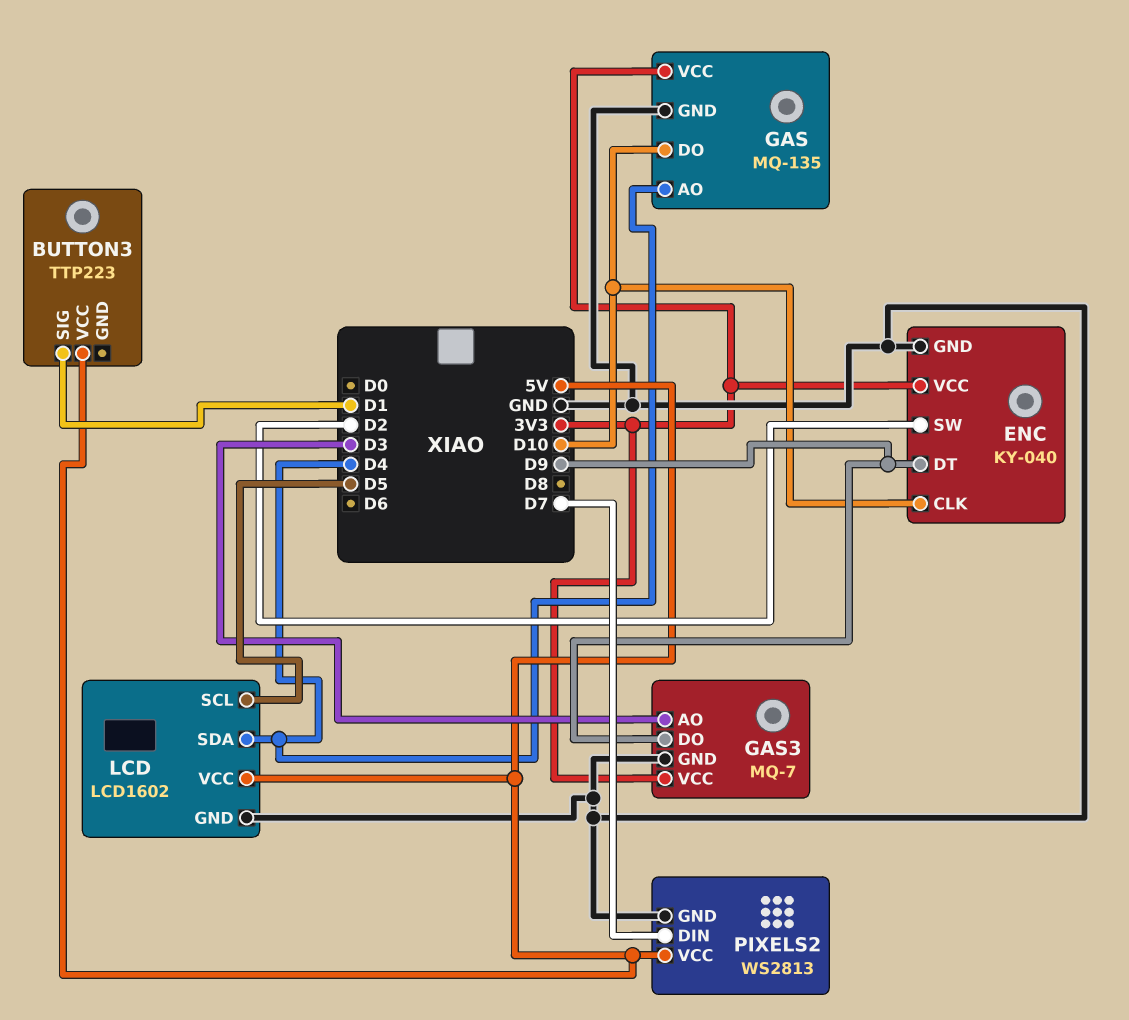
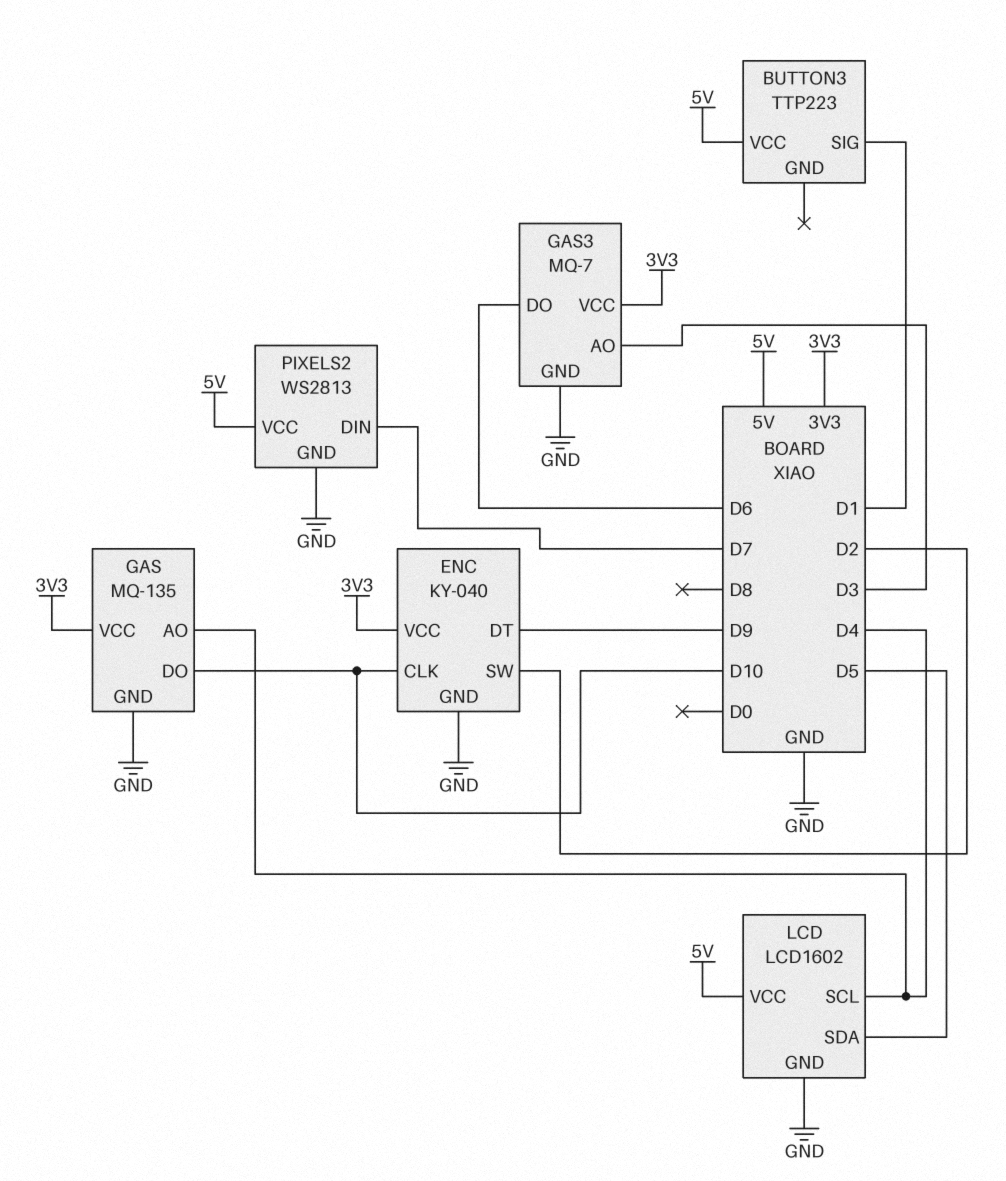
GAS3 pin DO: D9 -> D6
LCD pin SCL: D5 -> D4
LCD pin SDA: D4 -> D5

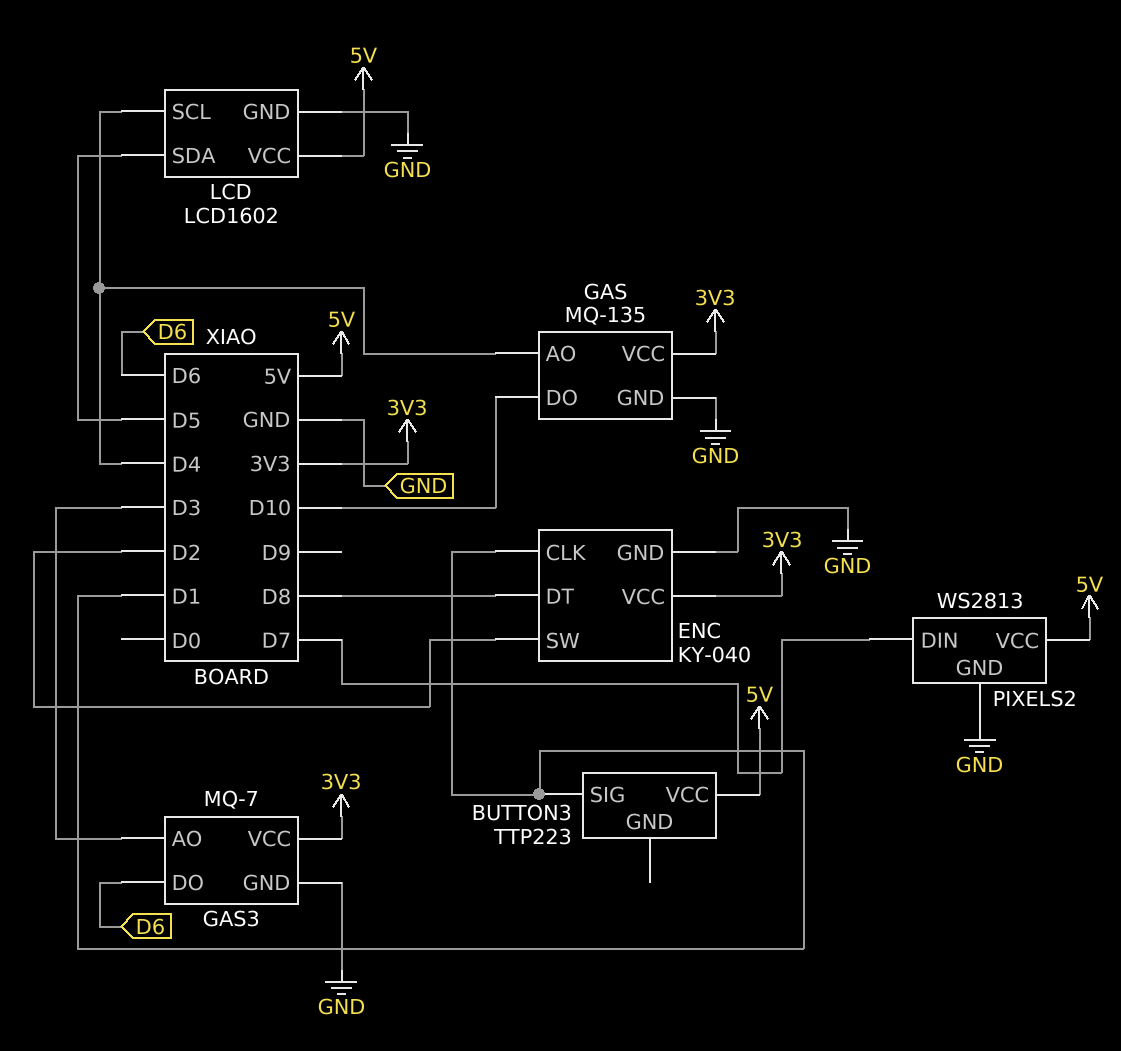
ENC pin CLK: D10 -> D1
ENC pin DT: D9 -> D8

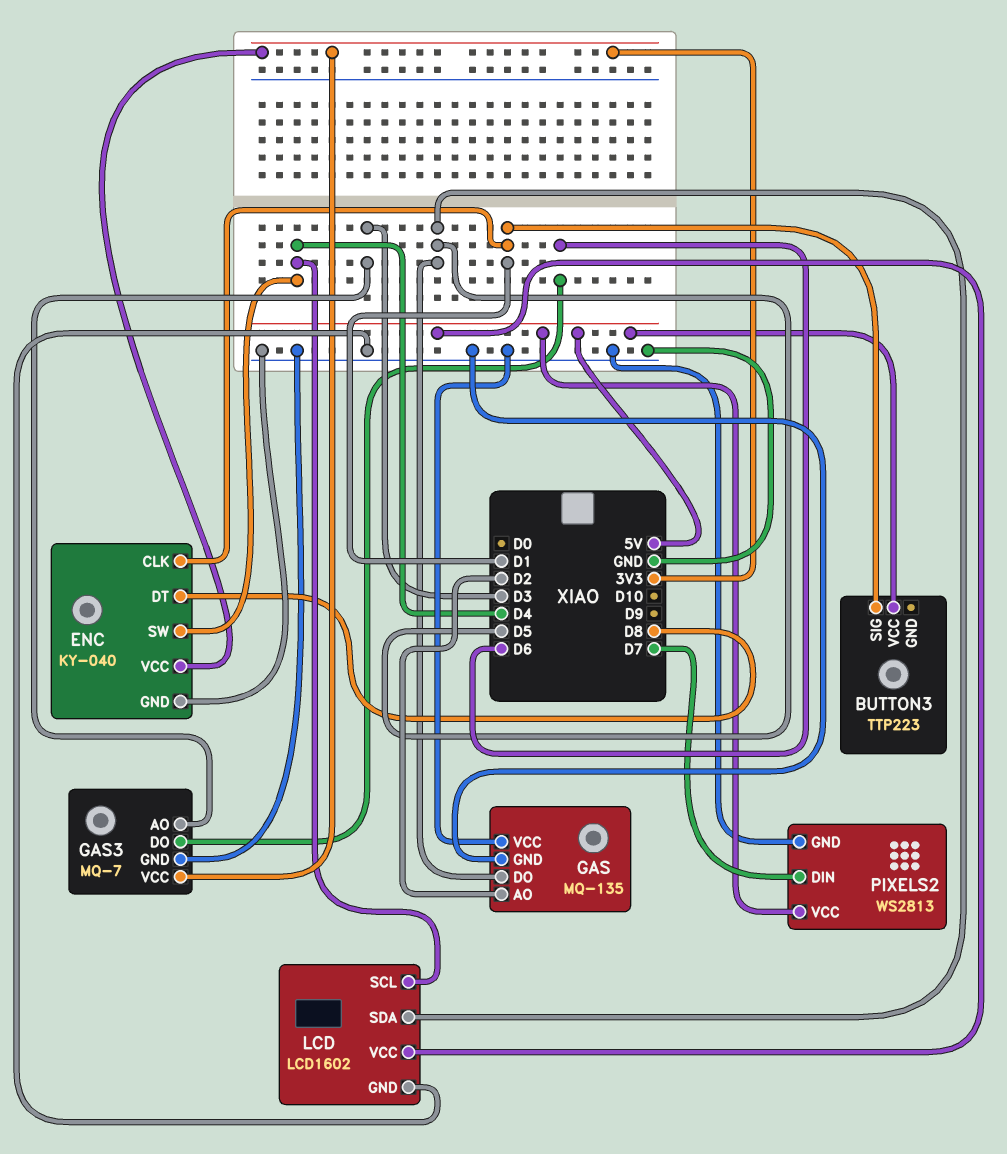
ENC pin SW: D2 -> D4
GAS pin AO: D4 -> D2
GAS pin DO: D10 -> D5
GAS pin VCC: 3V3 -> GND

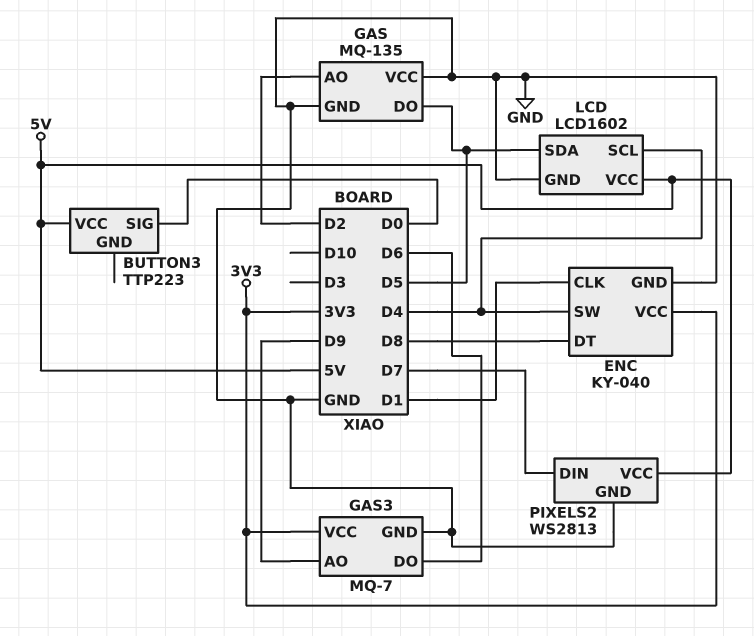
BUTTON3 pin SIG: D1 -> D0
GAS3 pin AO: D3 -> D9

